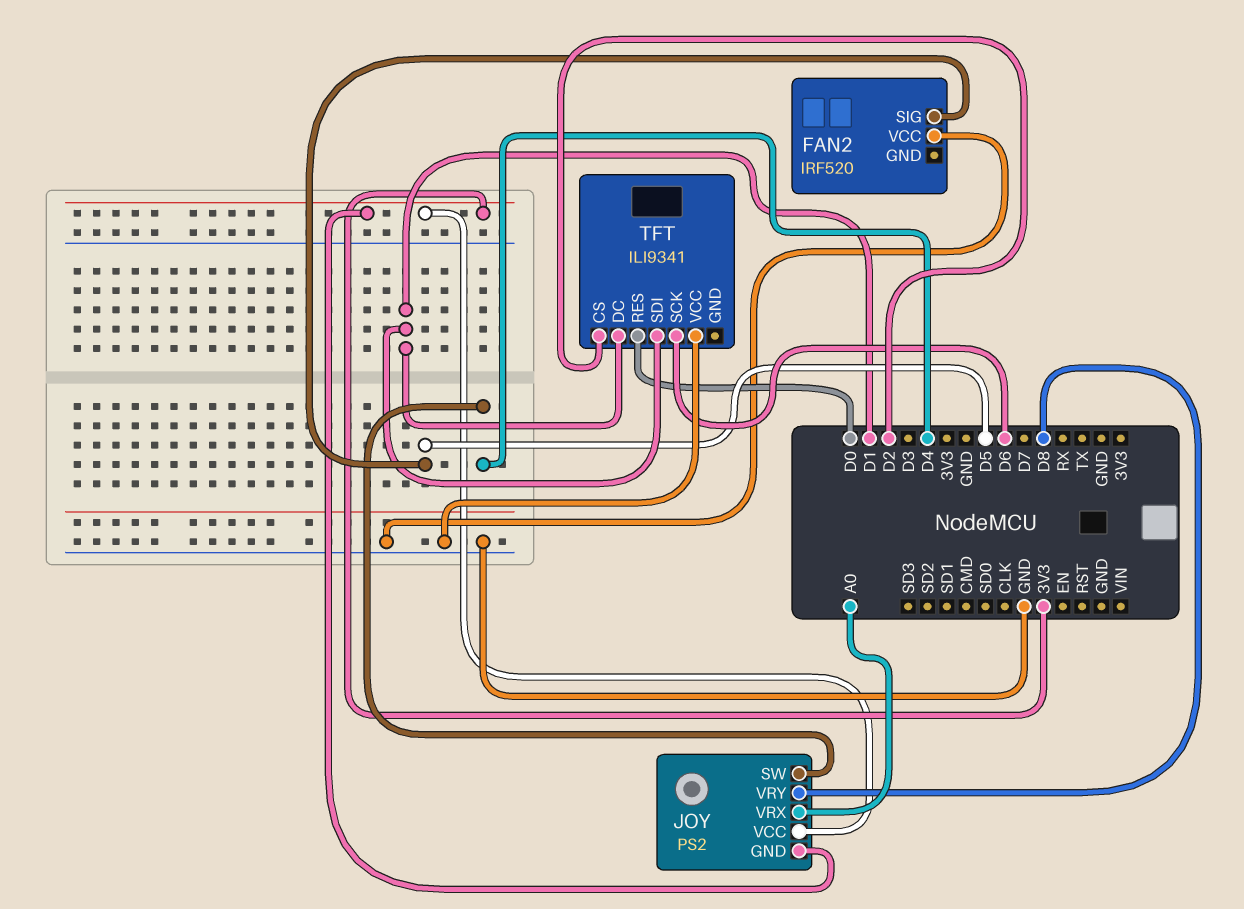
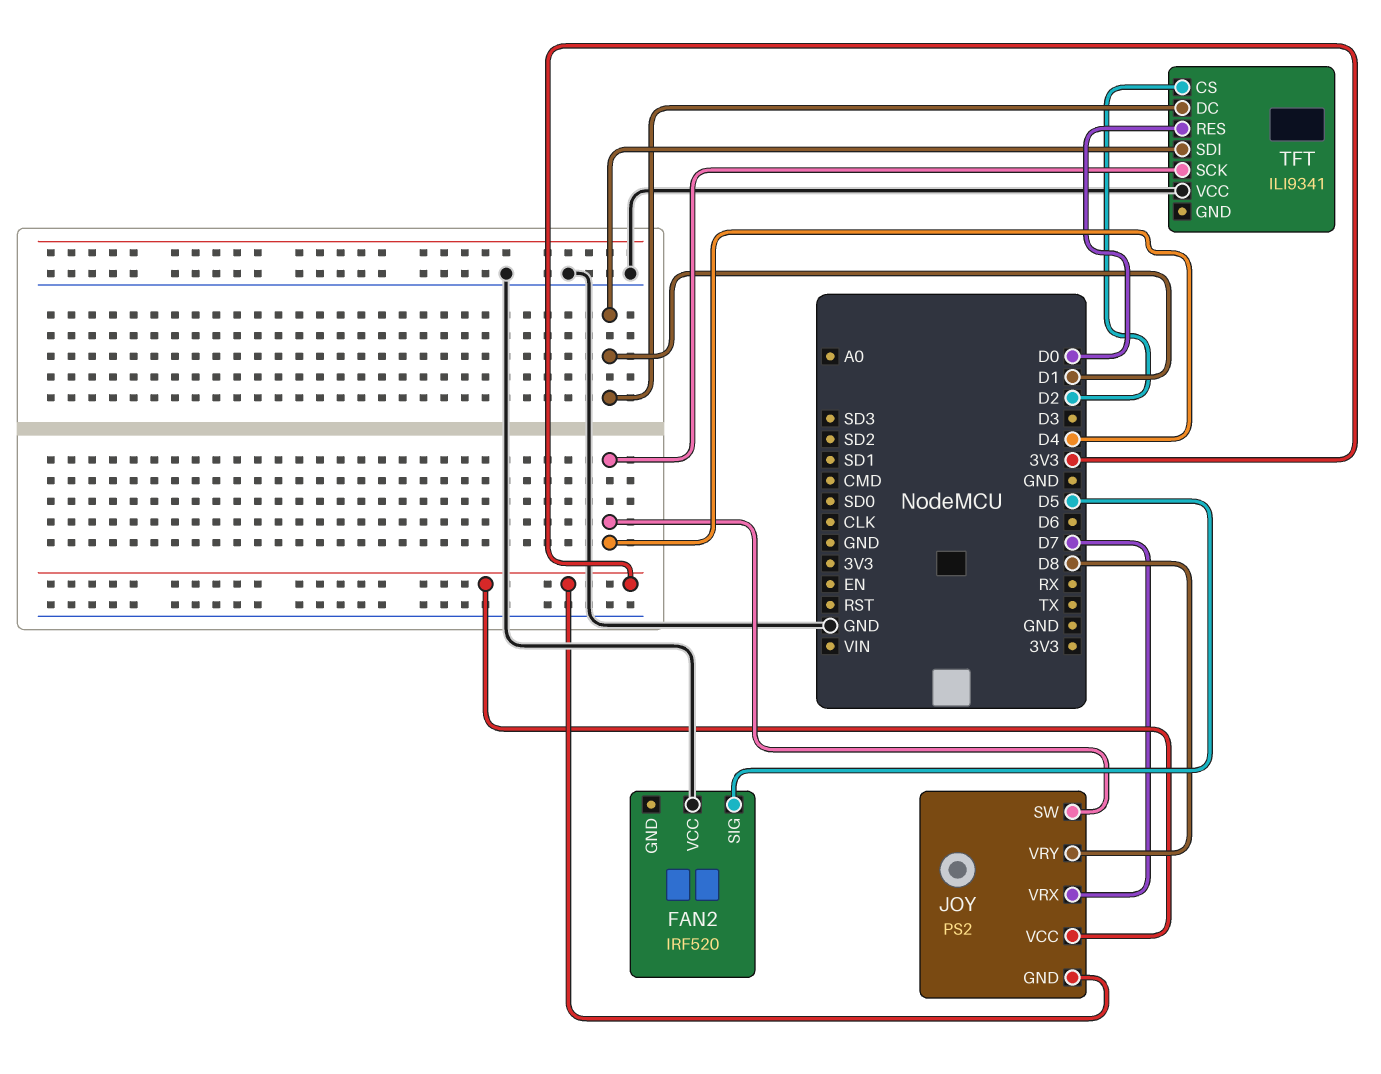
JOY pin VRX: A0 -> D7
TFT pin SCK: D6 -> D4

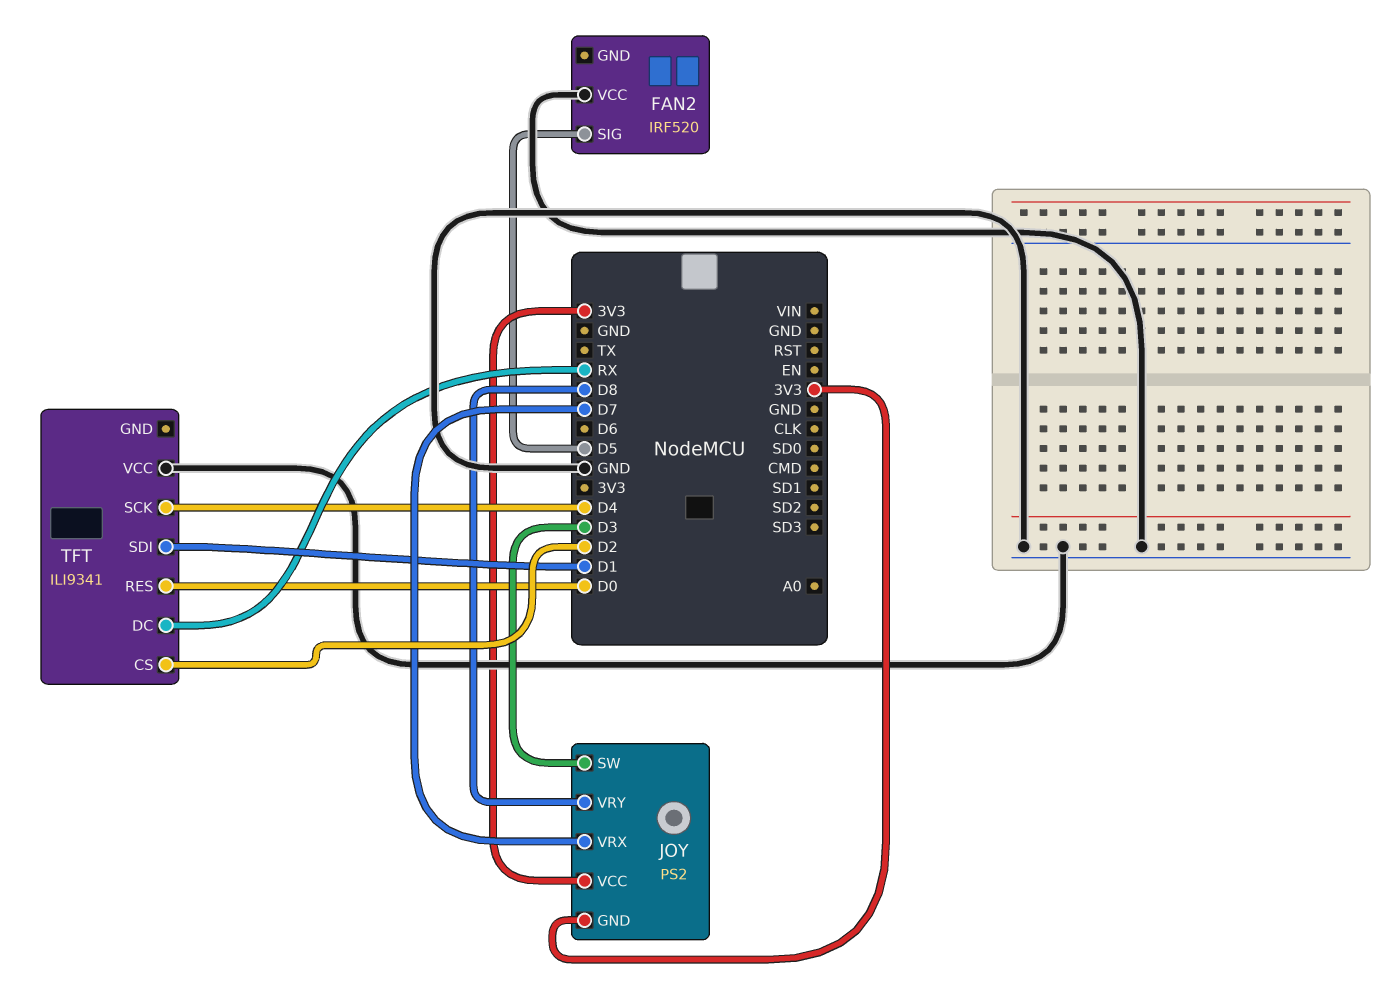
JOY pin SW: D4 -> D3
TFT pin DC: D1 -> RX

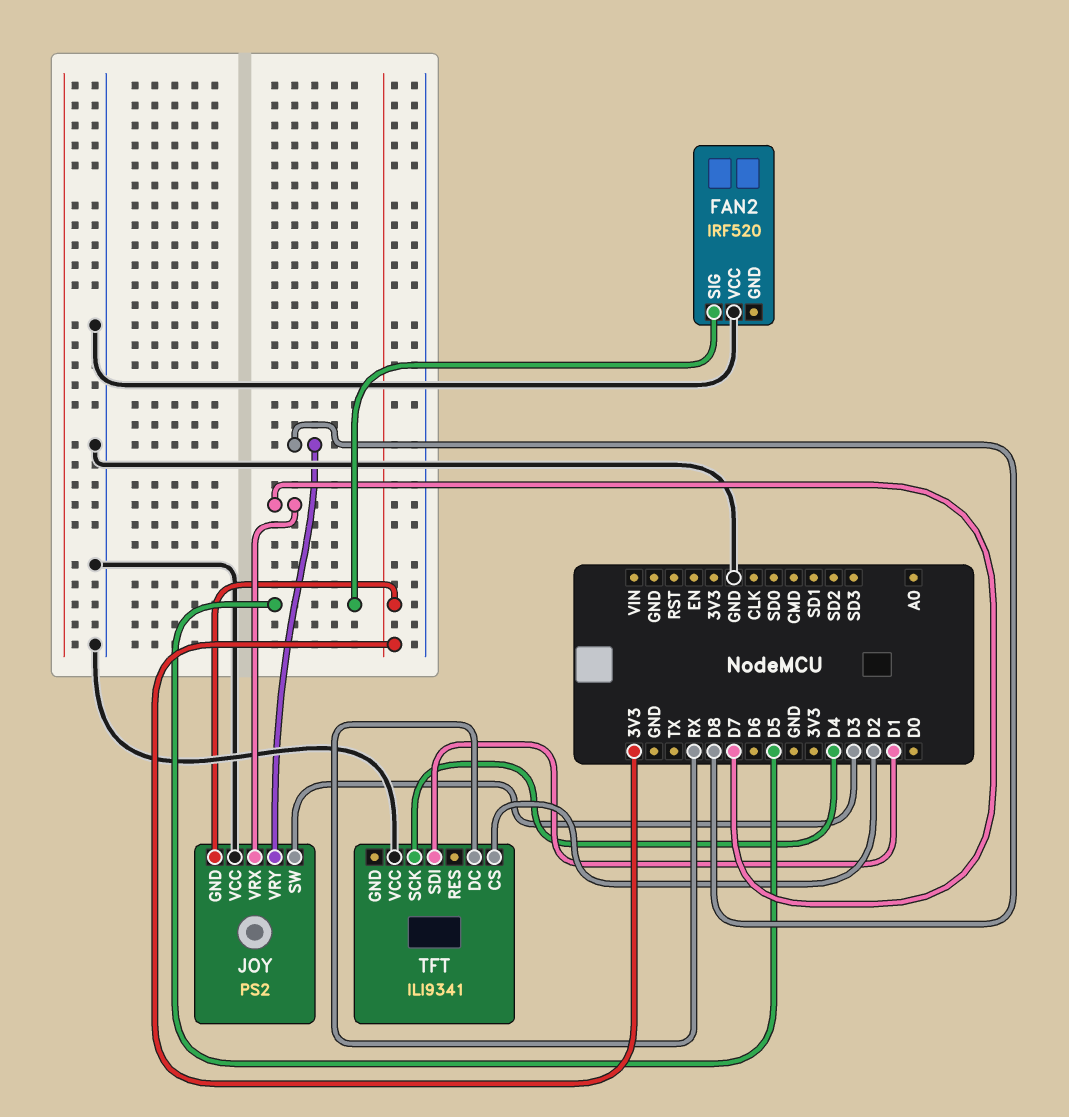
JOY pin VCC: 3V3 -> GND
TFT pin RES: D0 -> none

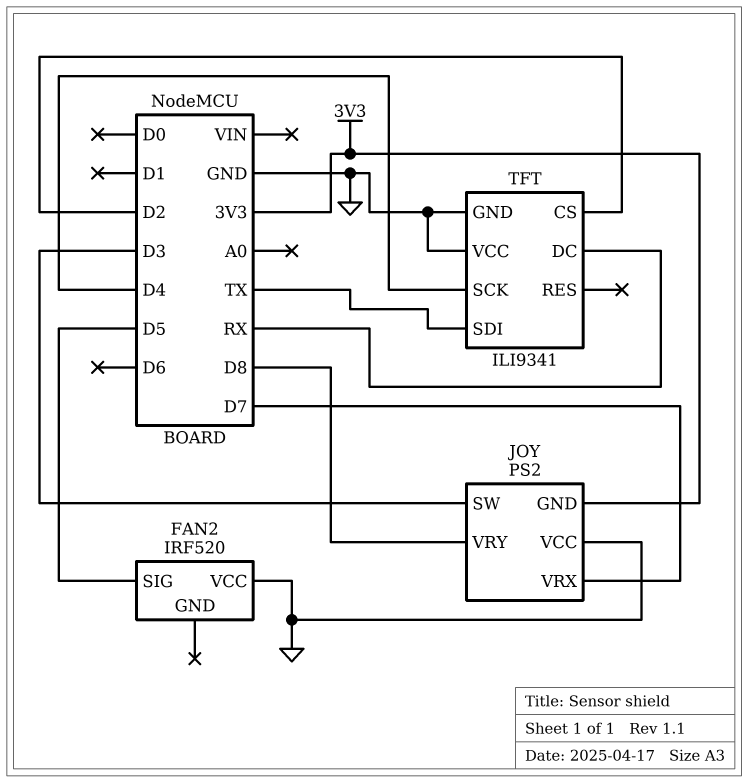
TFT pin GND: none -> GND
TFT pin SDI: D1 -> TX

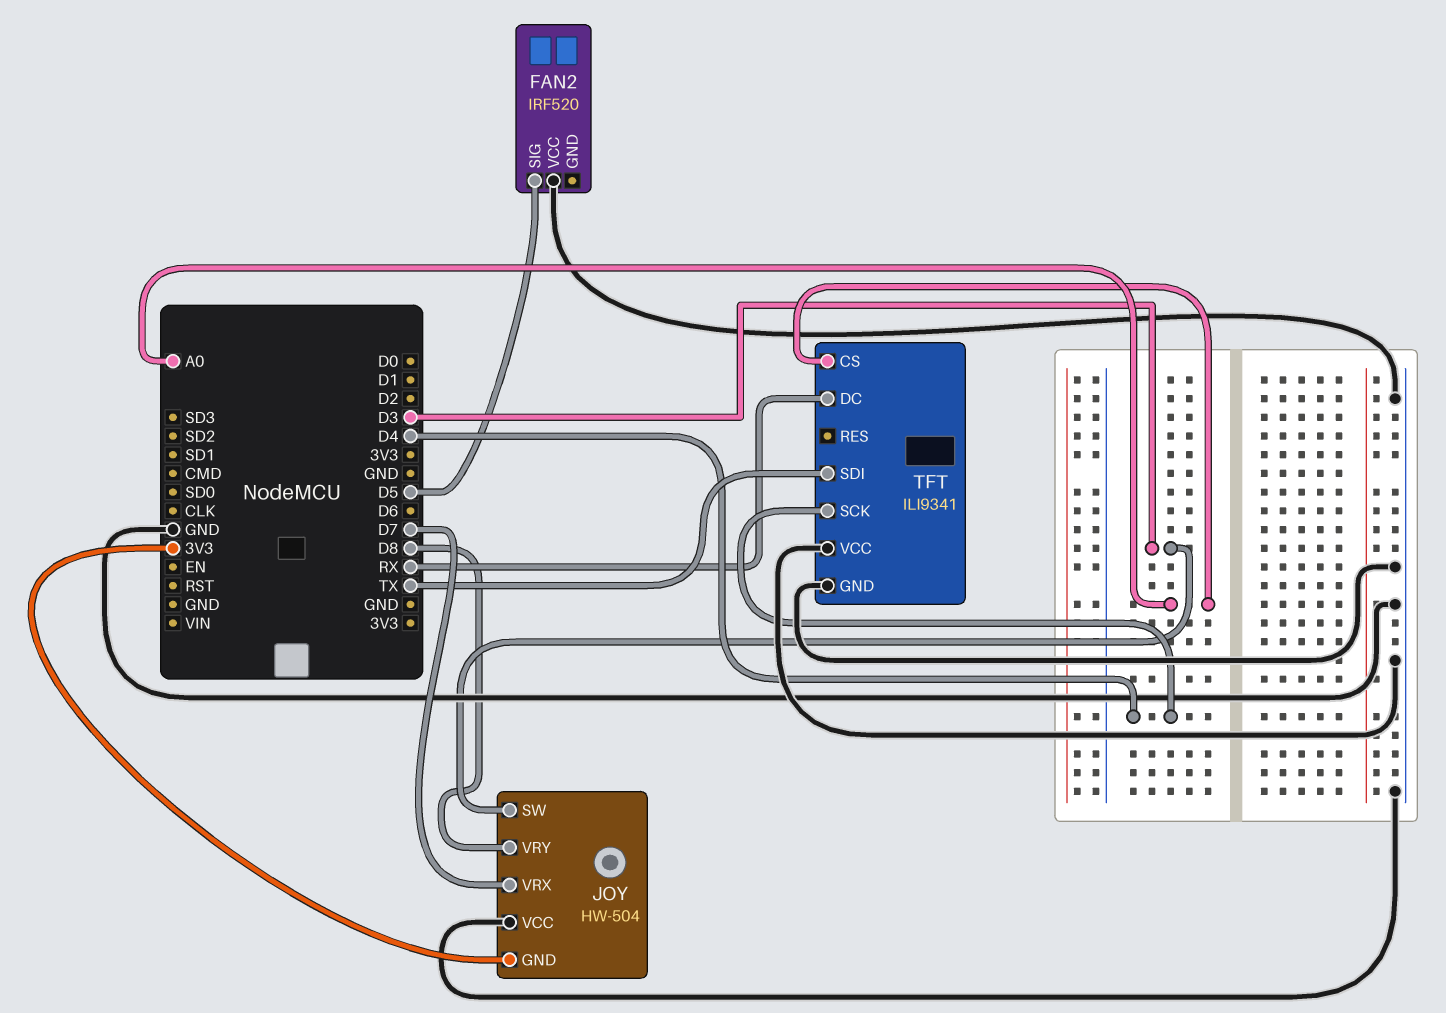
JOY: PS2 -> HW-504
TFT pin CS: D2 -> A0

